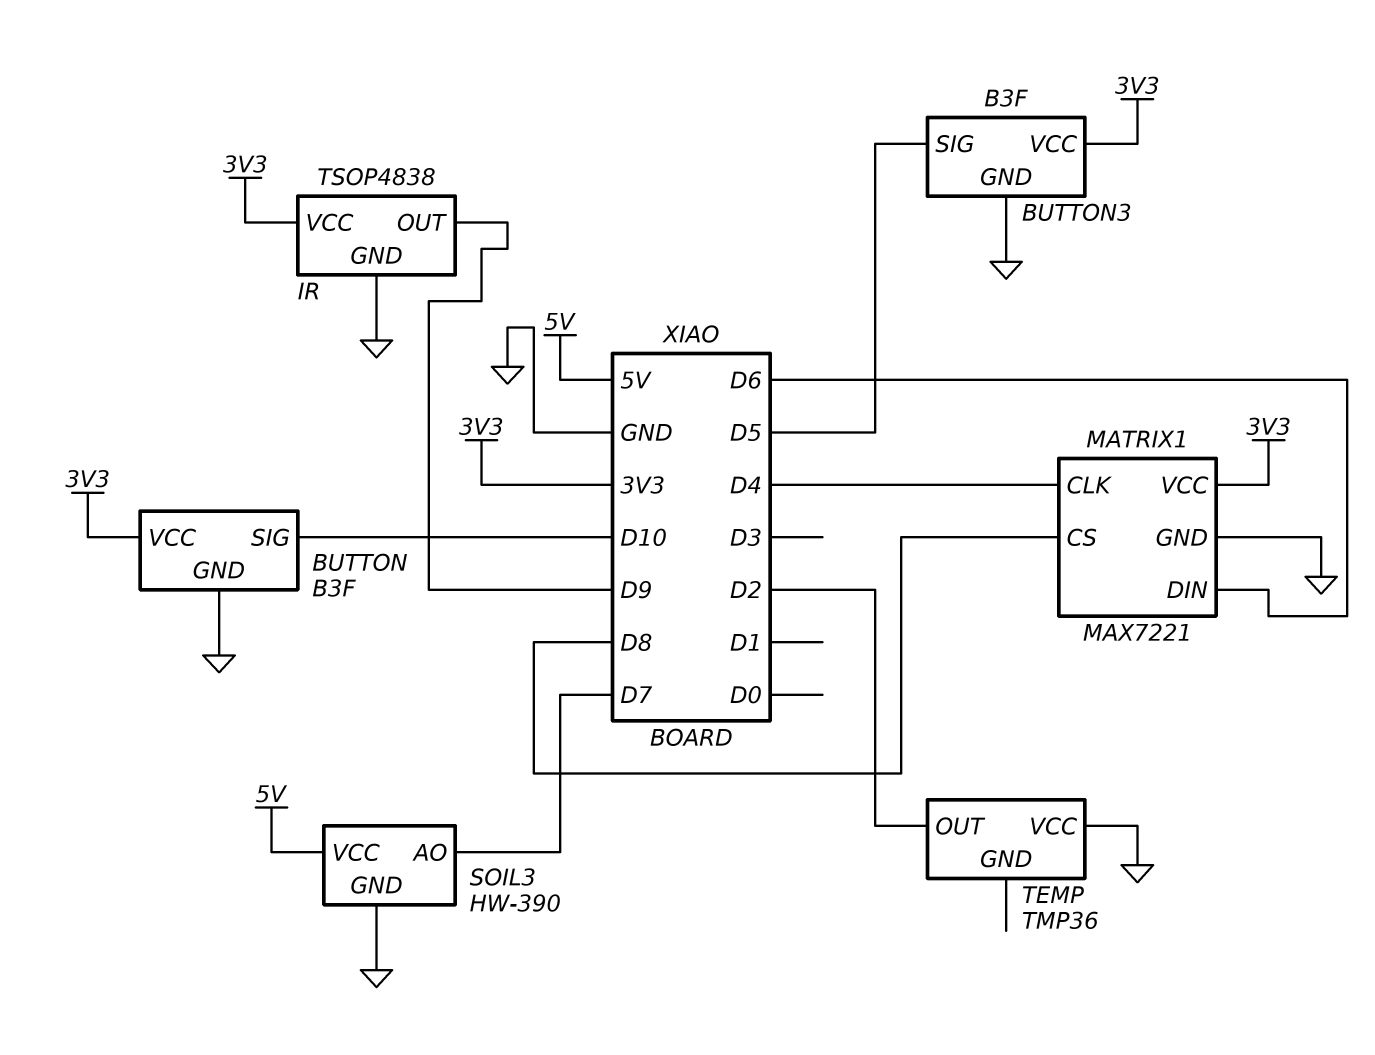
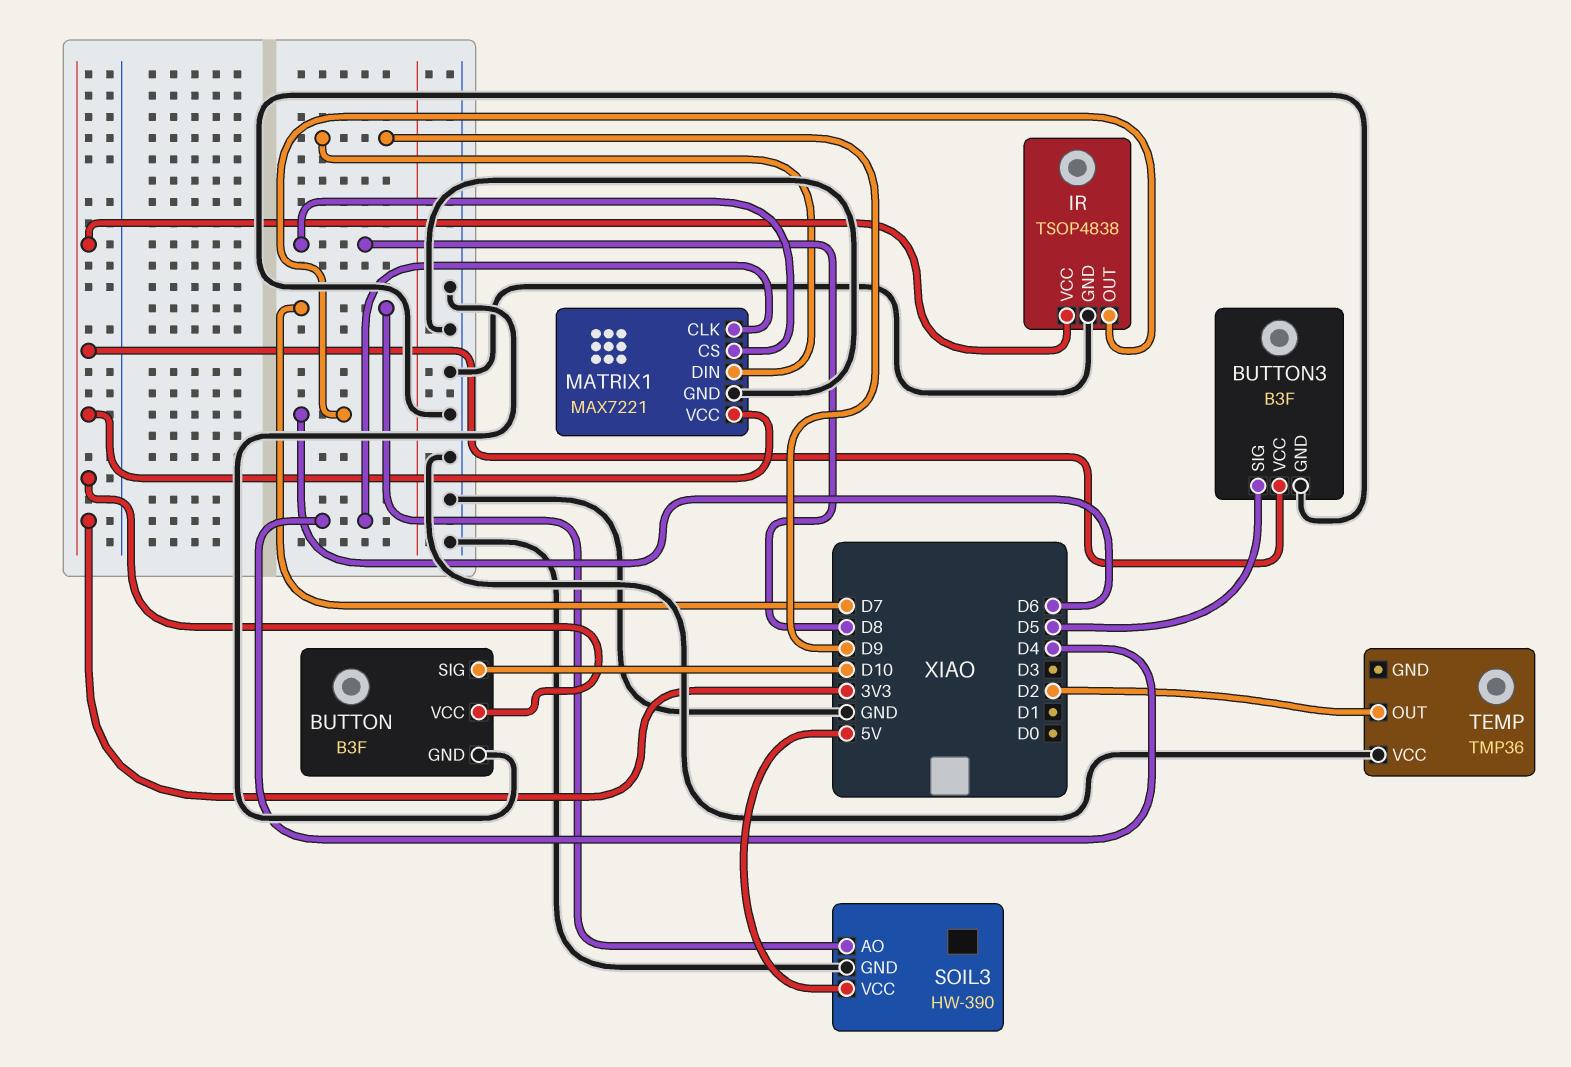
IR pin OUT: D9 -> D6
MATRIX1 pin DIN: D6 -> D9

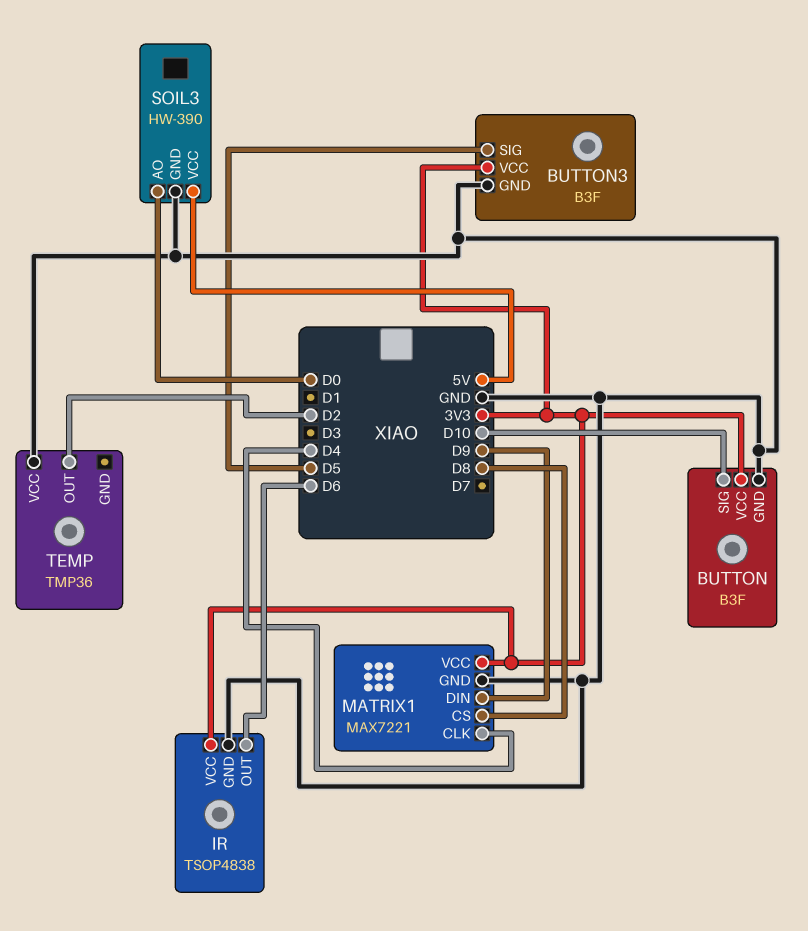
SOIL3 pin AO: D7 -> D0

